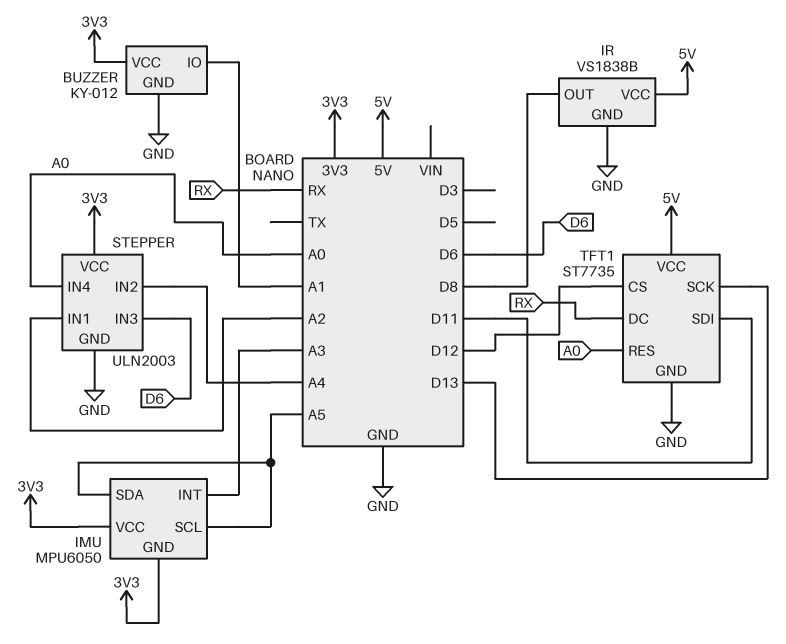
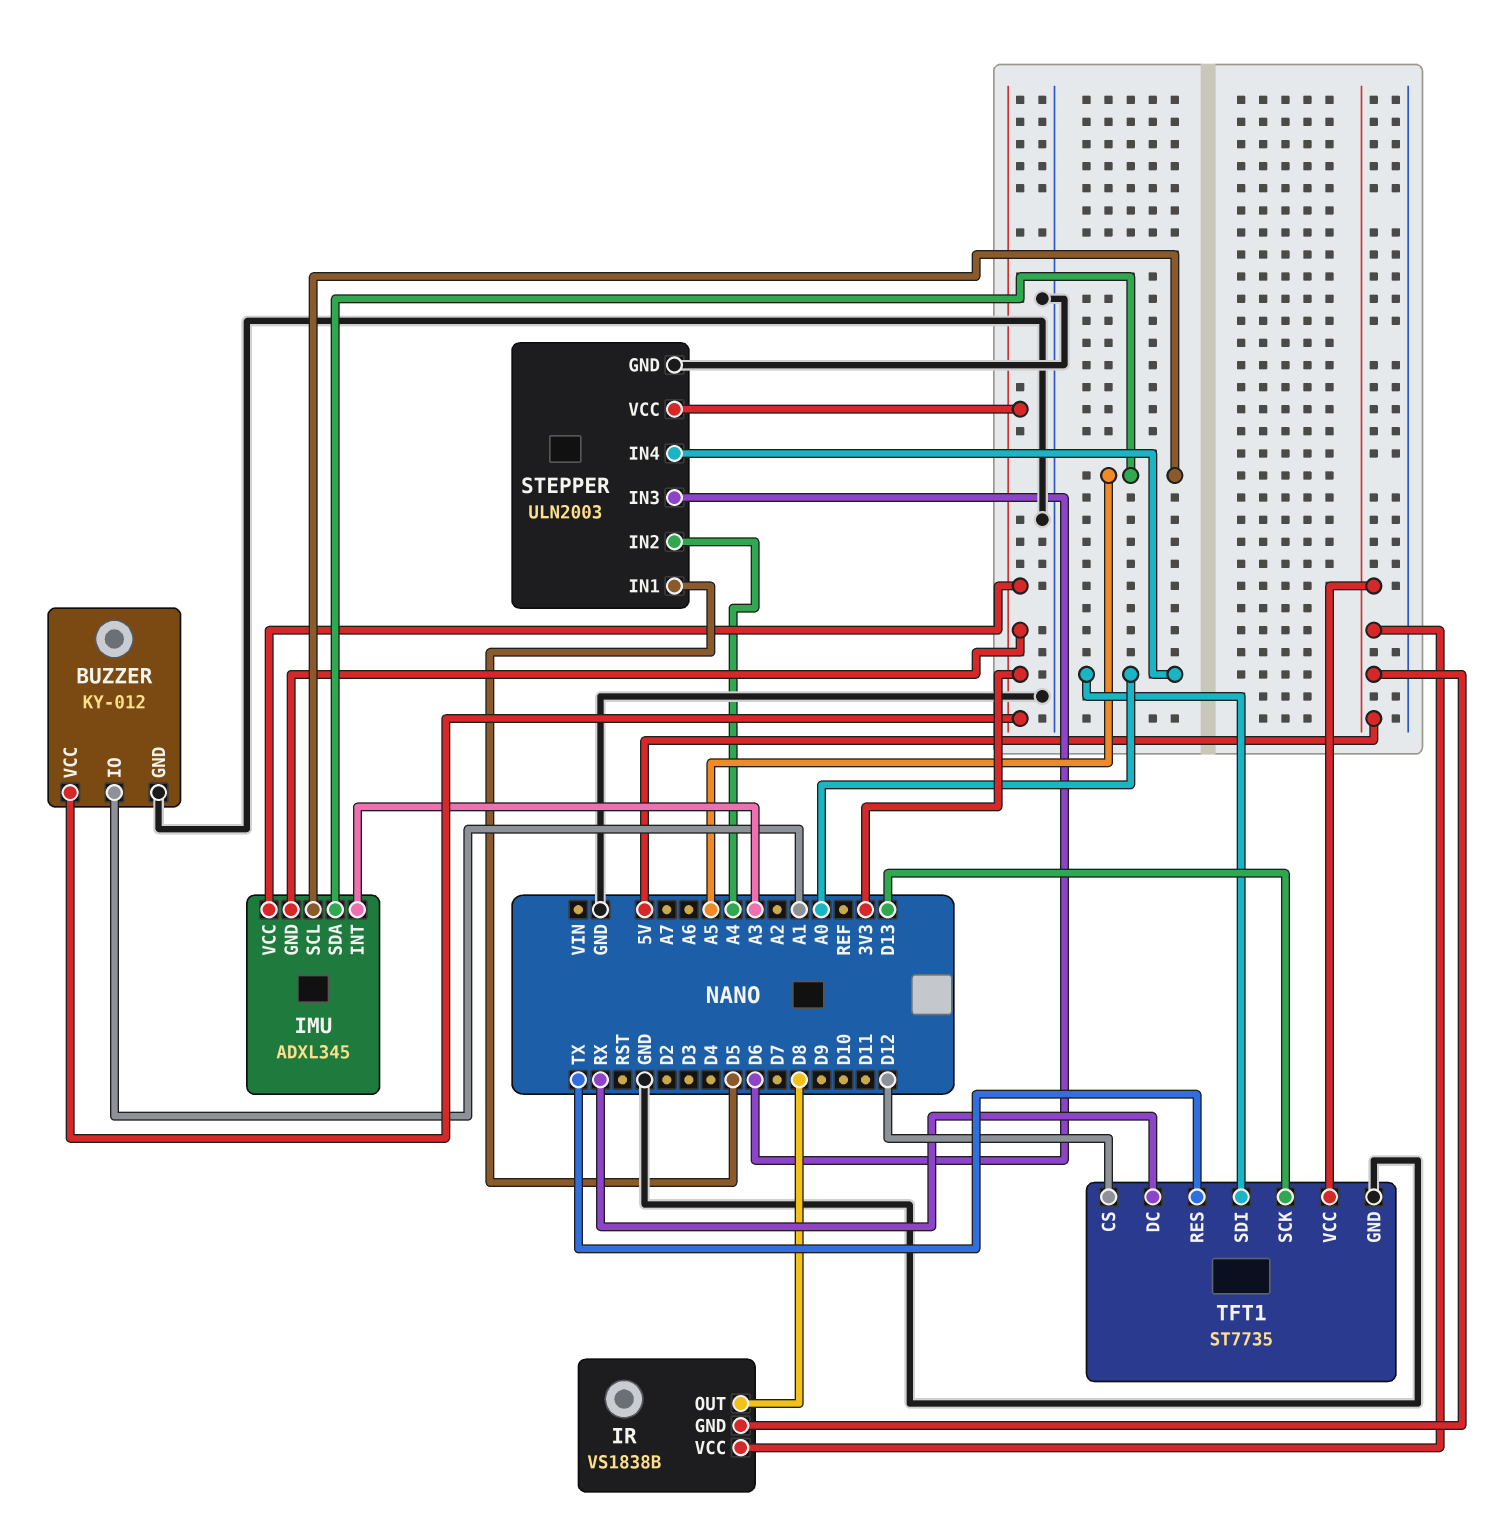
IMU: MPU6050 -> ADXL345
IR pin GND: GND -> 5V
STEPPER pin IN1: A2 -> D5
TFT1 pin RES: A0 -> TX
TFT1 pin SDI: D11 -> A0

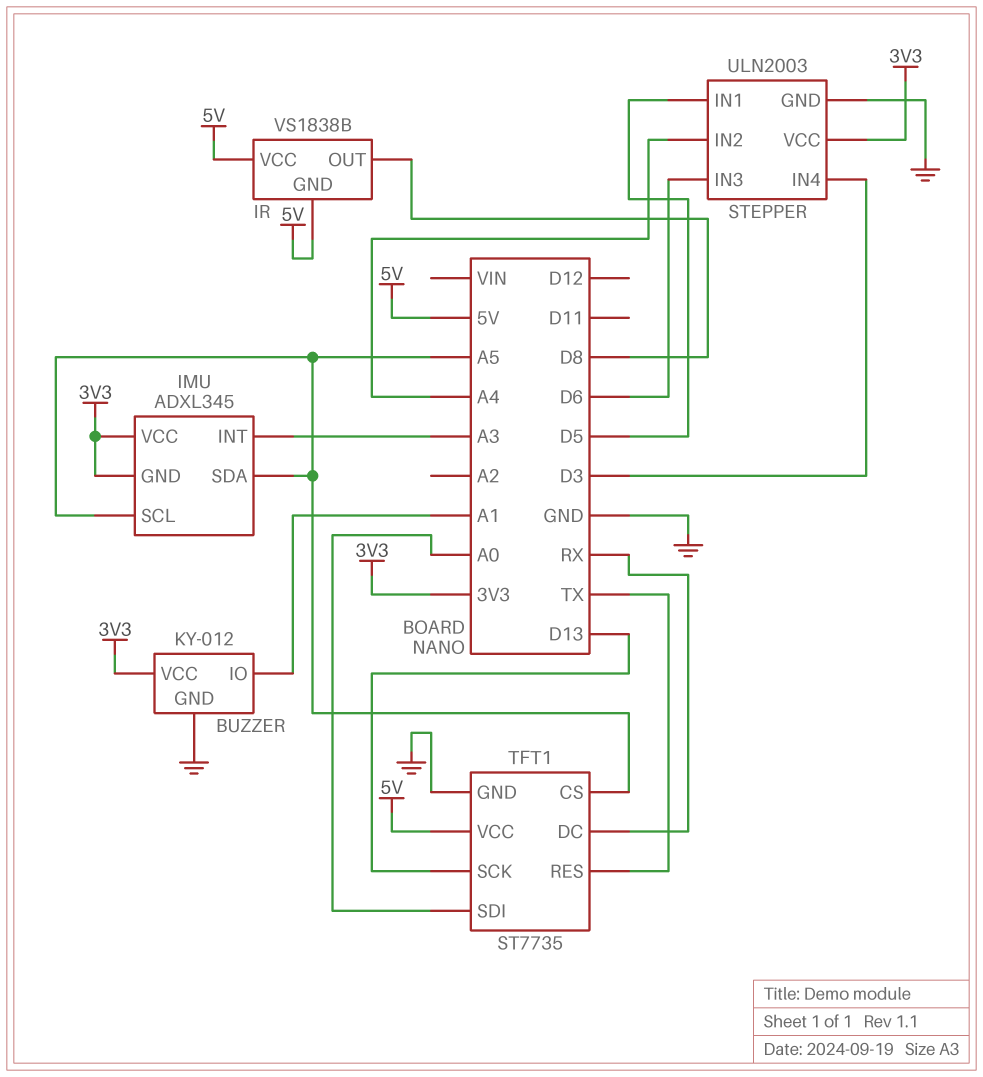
STEPPER pin IN4: A0 -> D3
TFT1 pin CS: D12 -> A5

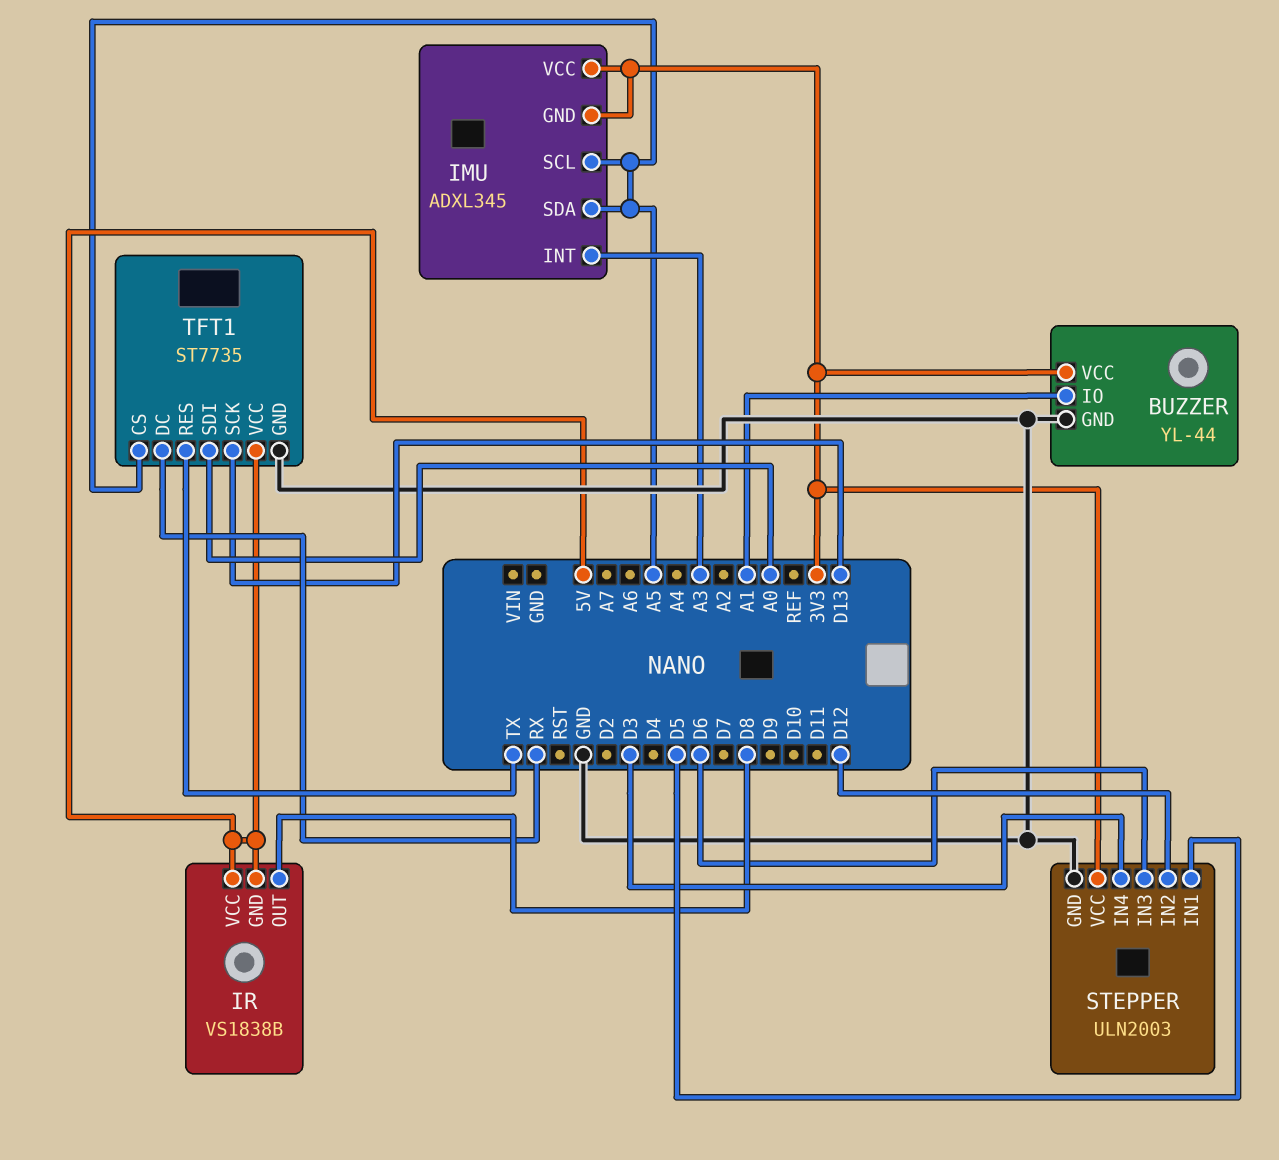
BUZZER: KY-012 -> YL-44
STEPPER pin IN2: A4 -> D12

